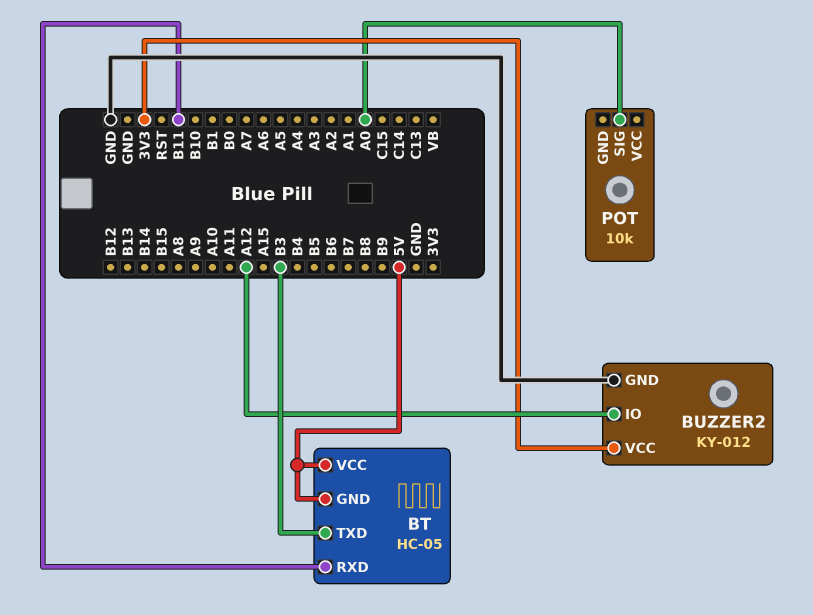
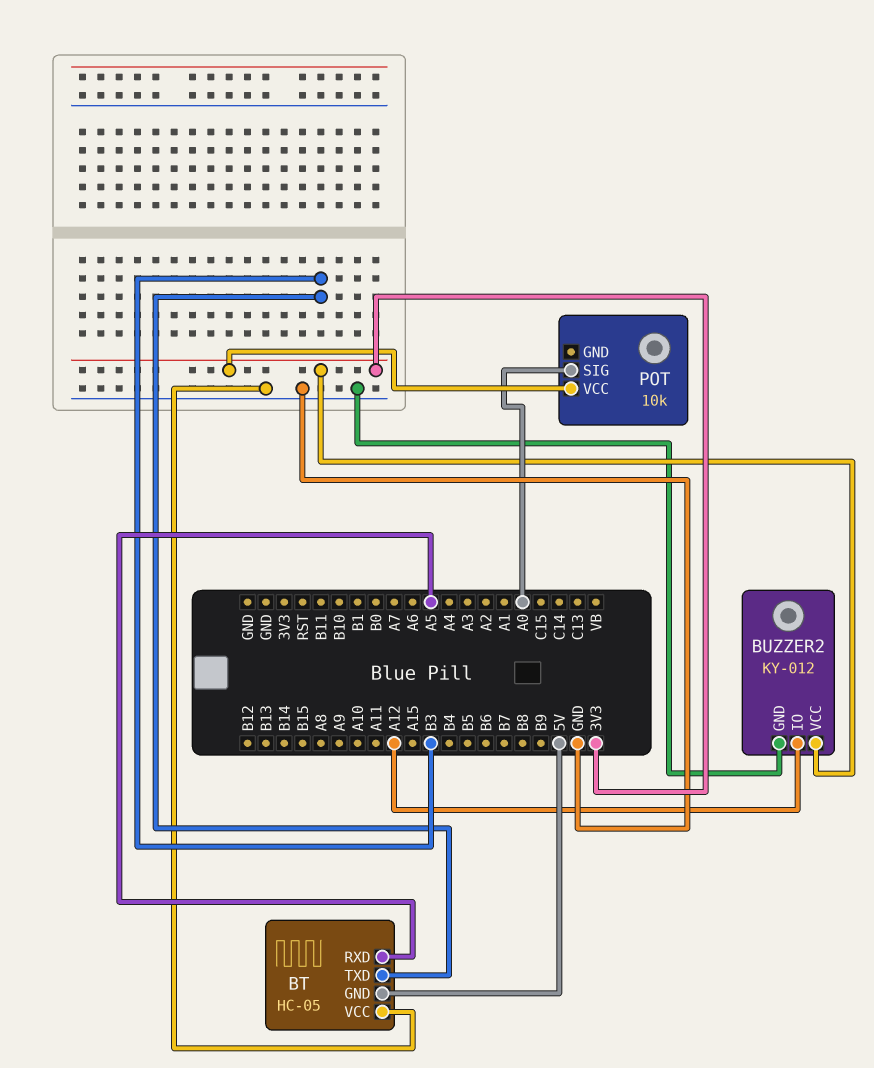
BT pin RXD: B11 -> A5
BT pin VCC: 5V -> GND
POT pin VCC: none -> 3V3

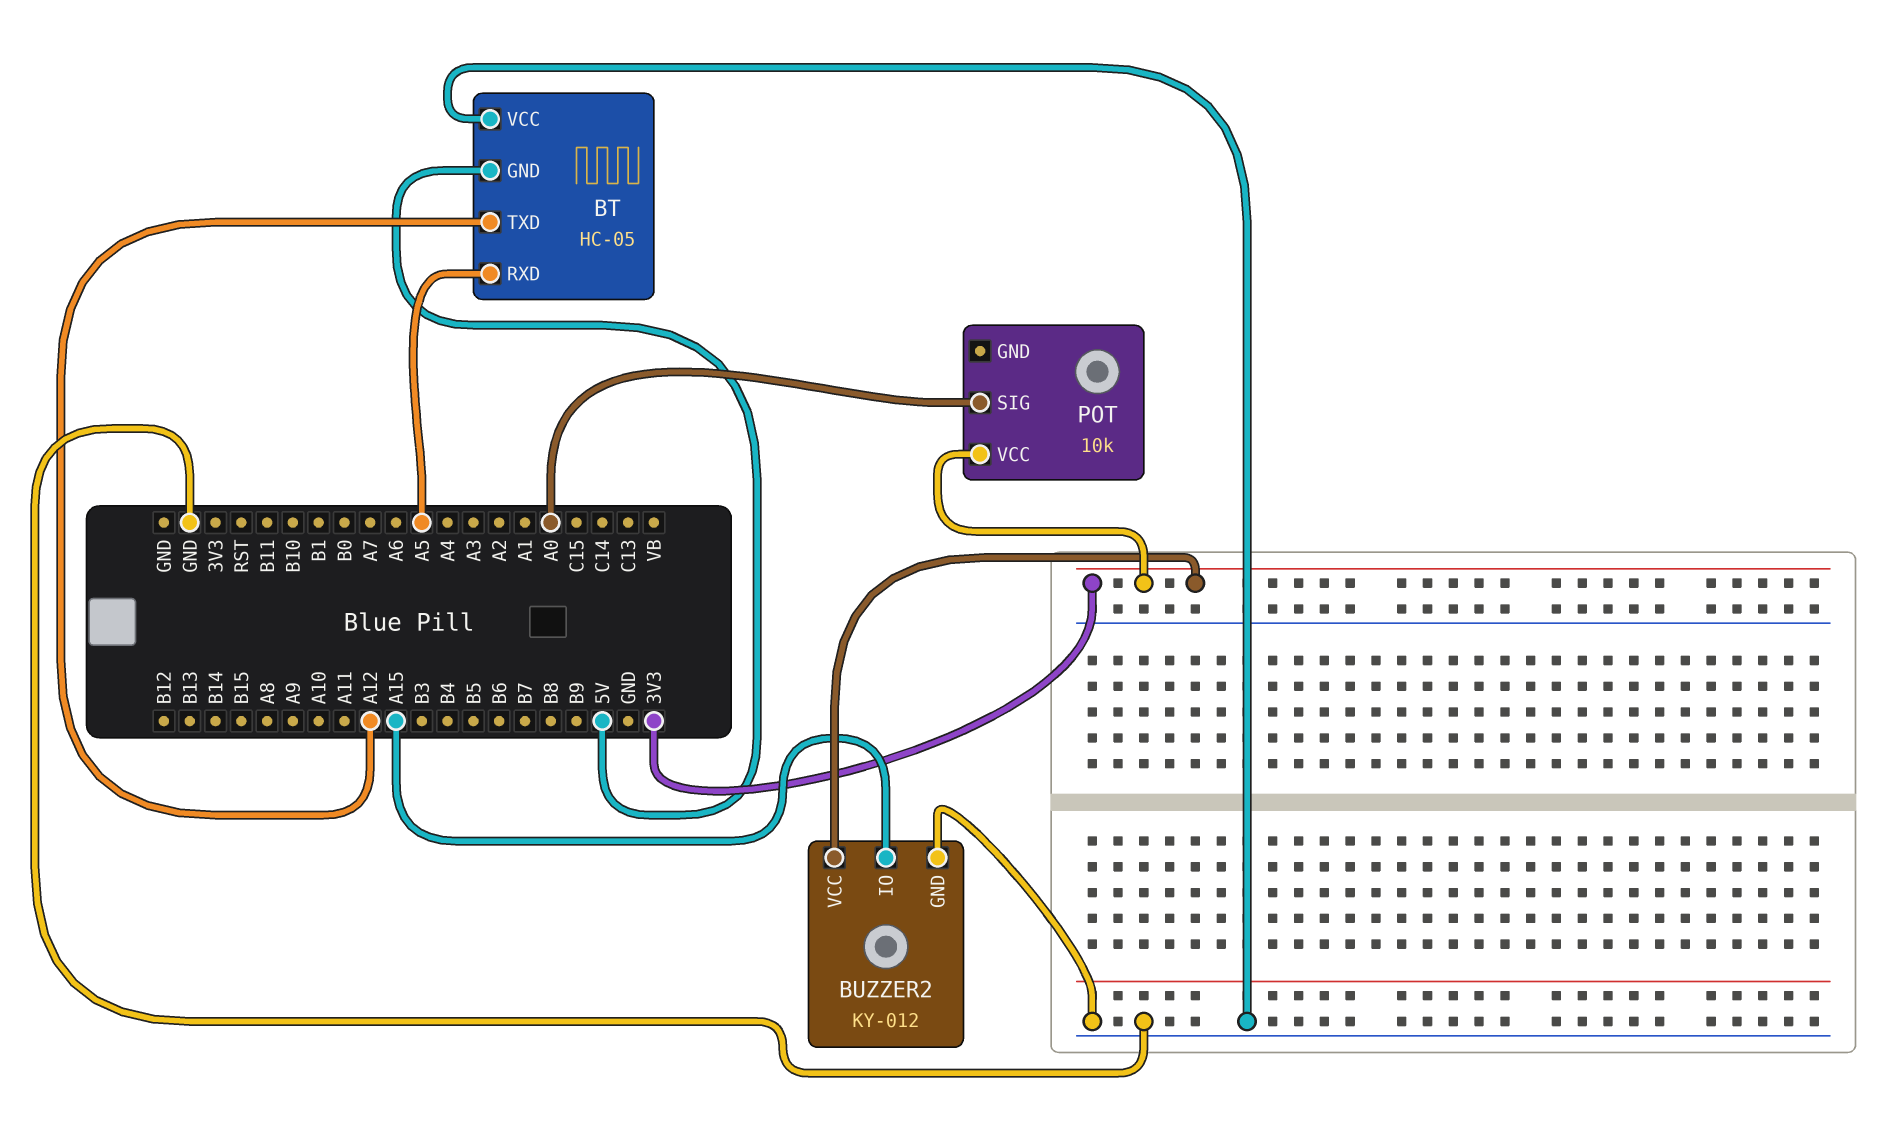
BT pin TXD: B3 -> A12
BUZZER2 pin IO: A12 -> A15

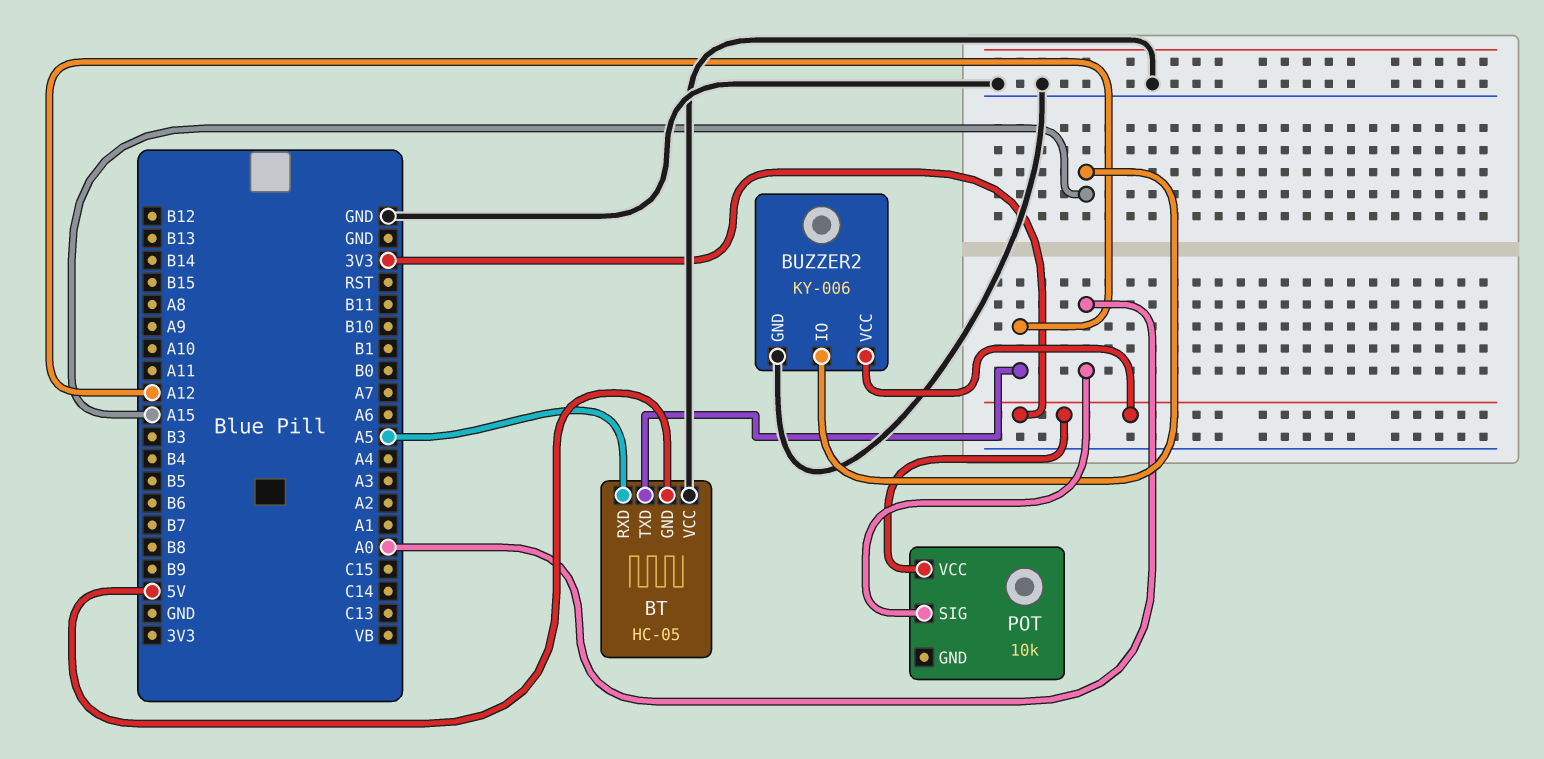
BUZZER2: KY-012 -> KY-006

